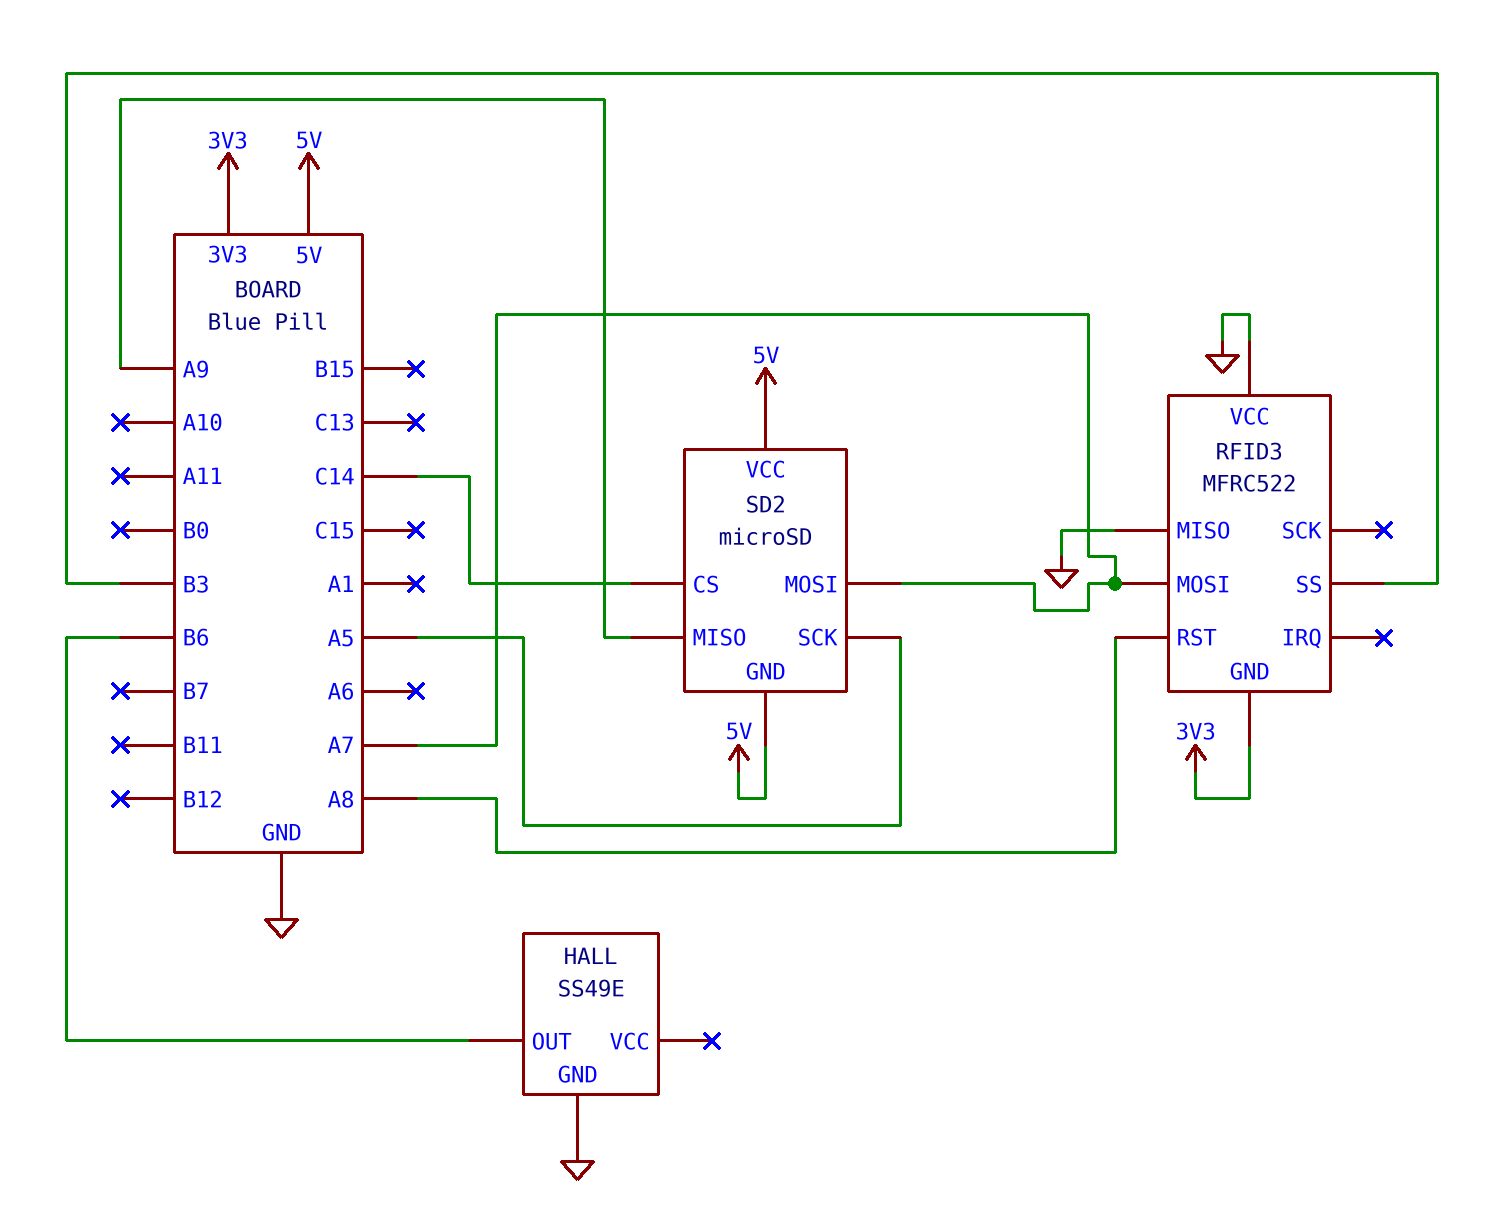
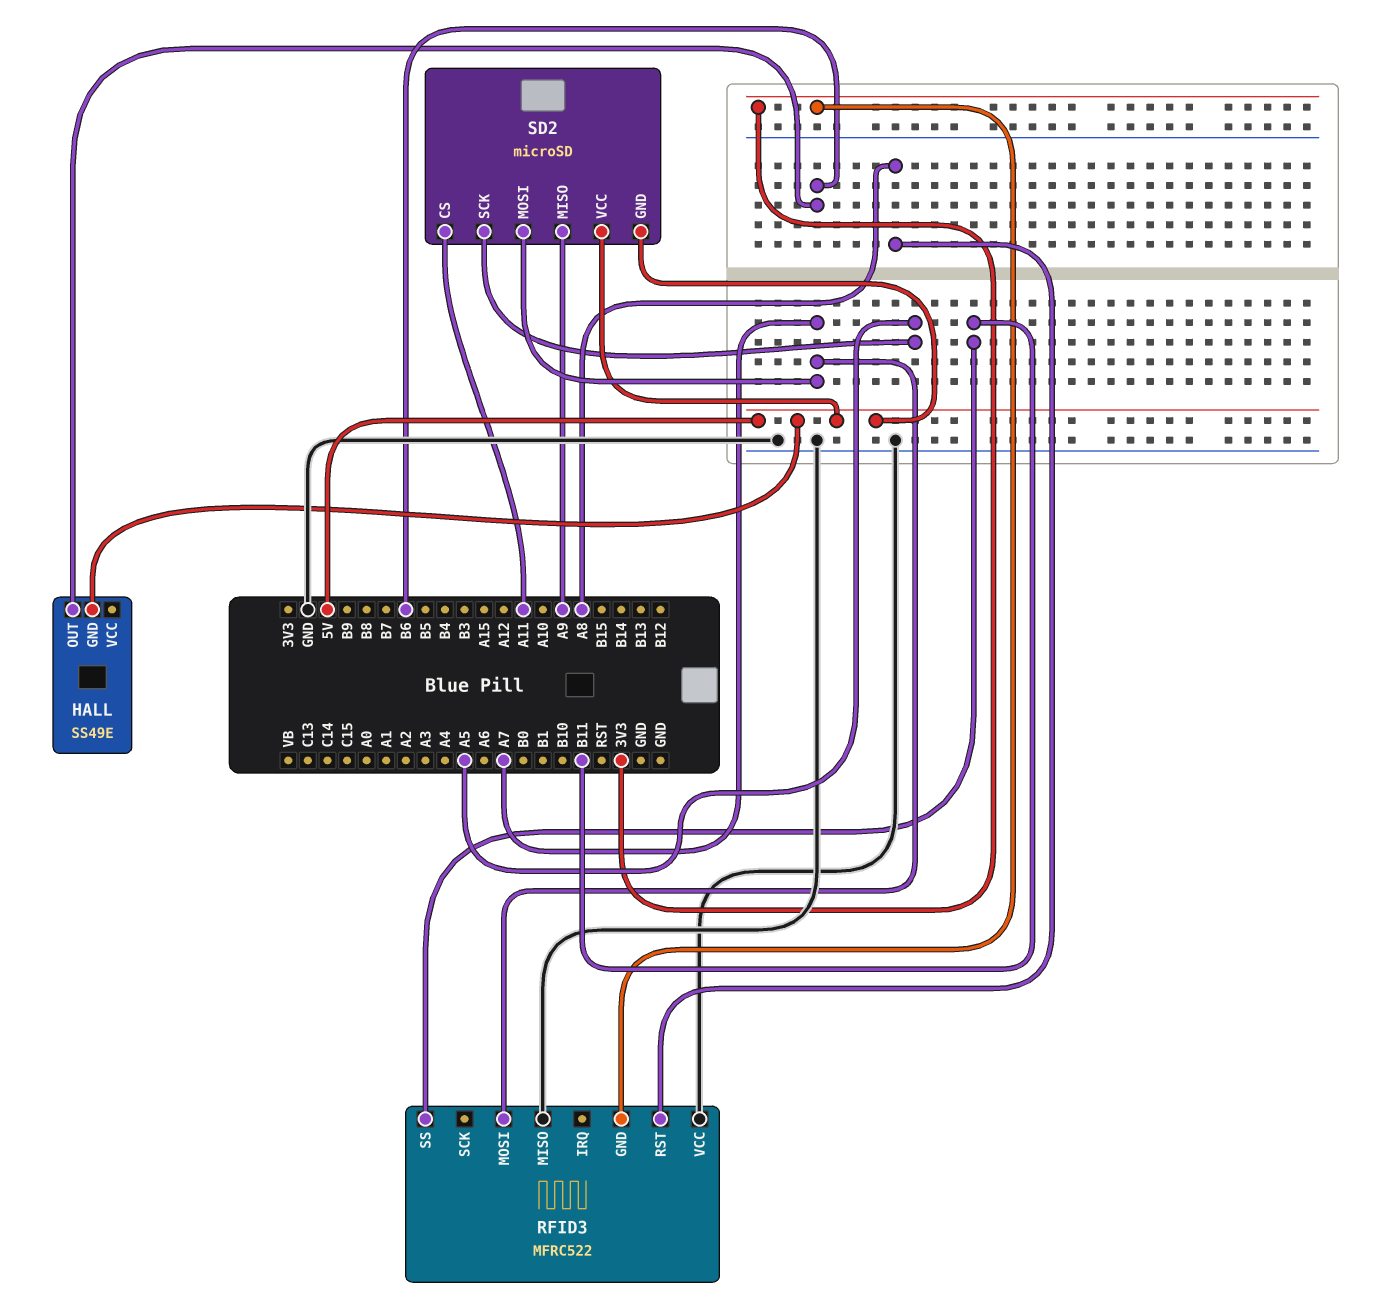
HALL pin GND: GND -> 5V
RFID3 pin SS: B3 -> B11
SD2 pin CS: C14 -> A11

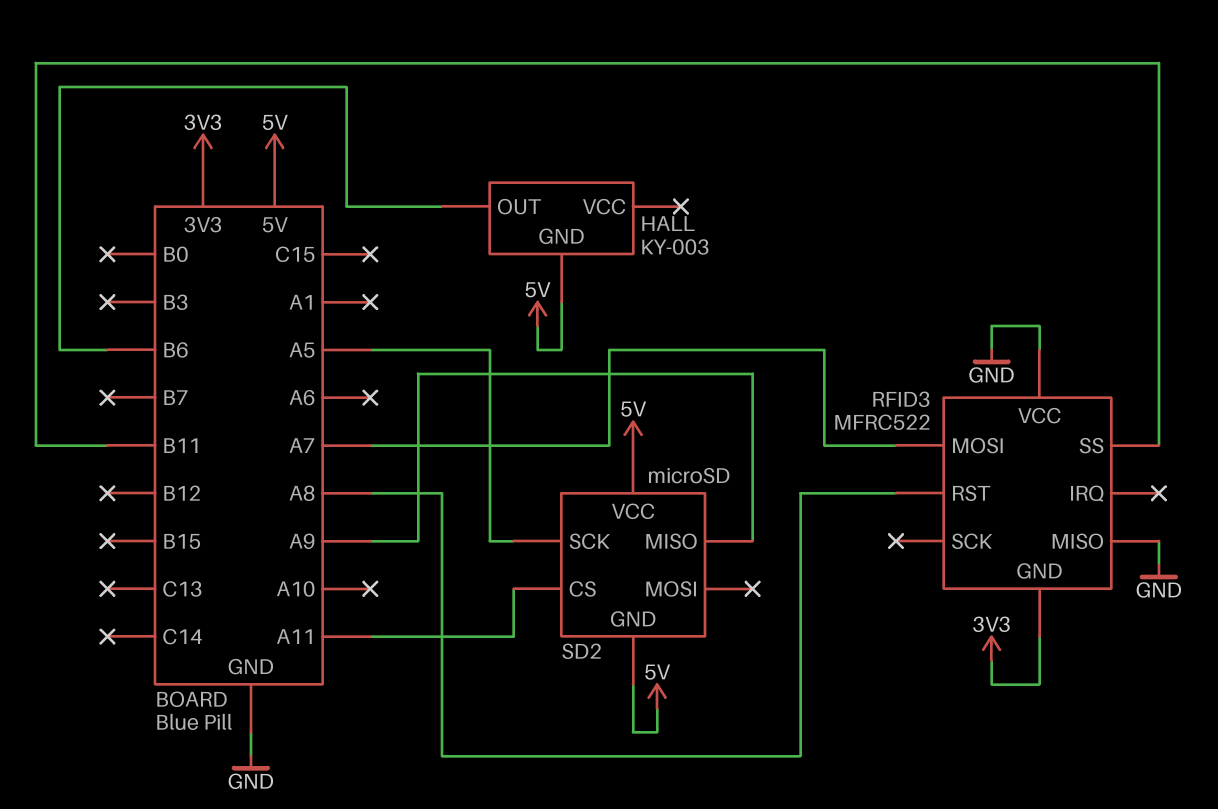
HALL: SS49E -> KY-003
SD2 pin MOSI: A7 -> none

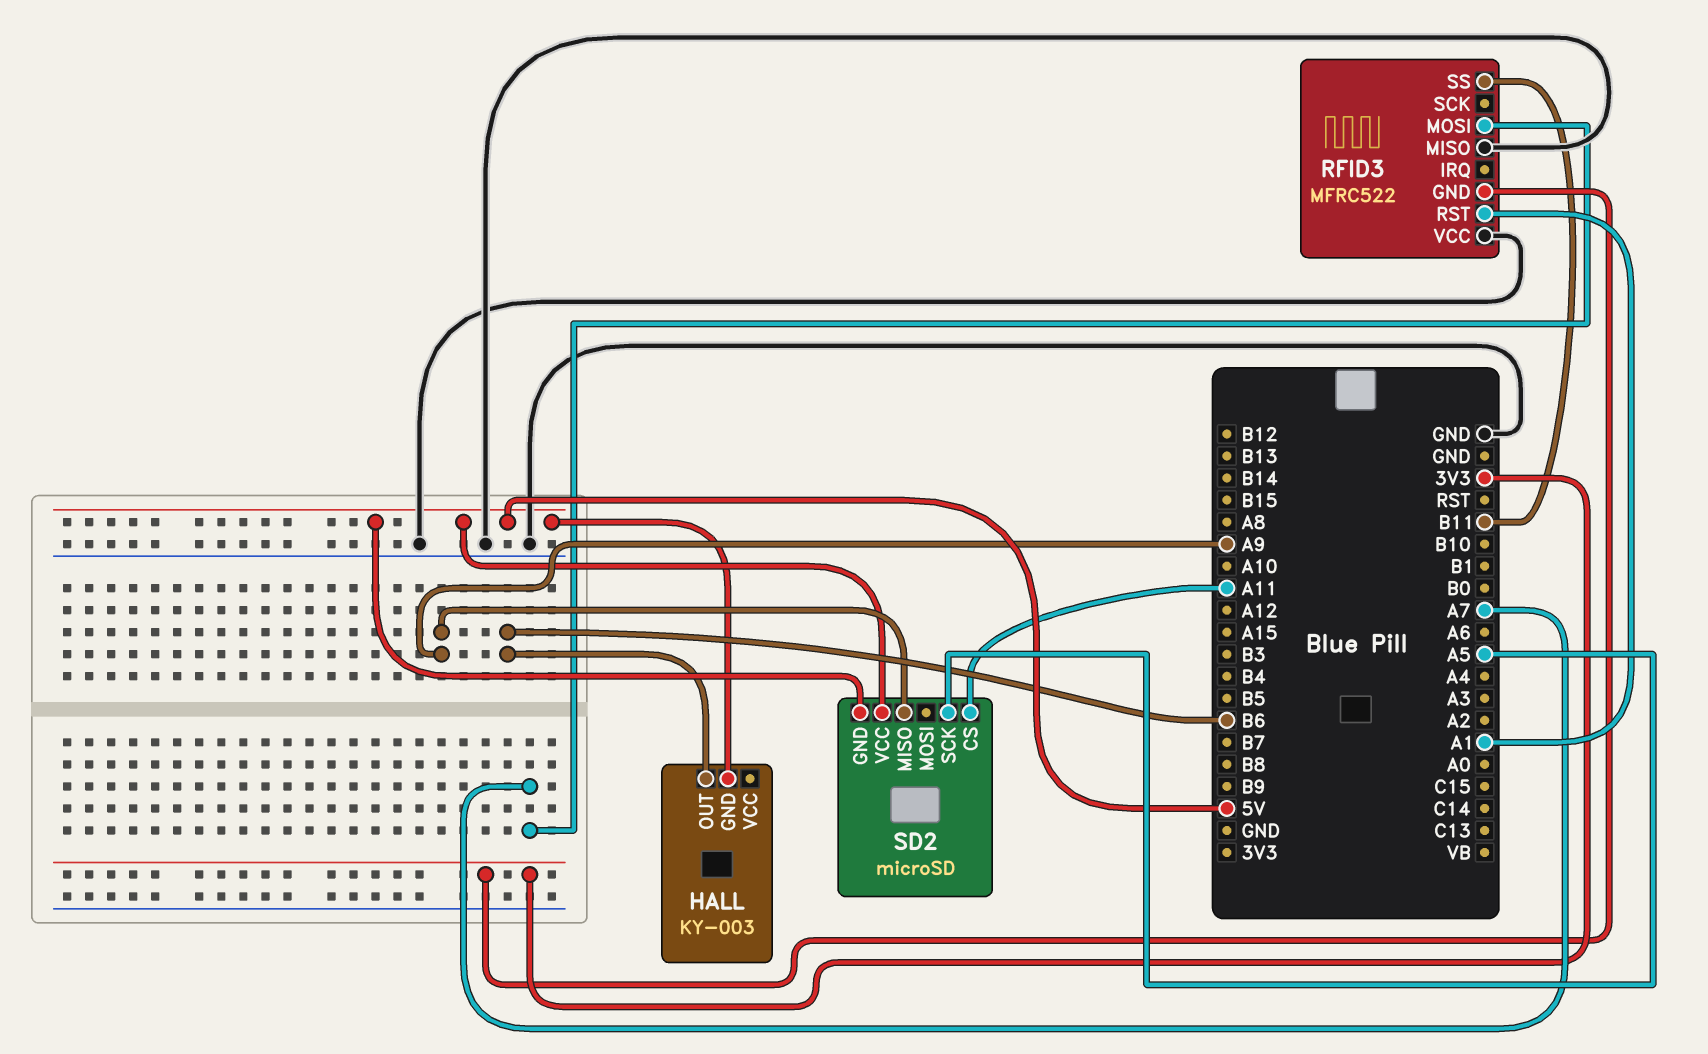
RFID3 pin RST: A8 -> A1

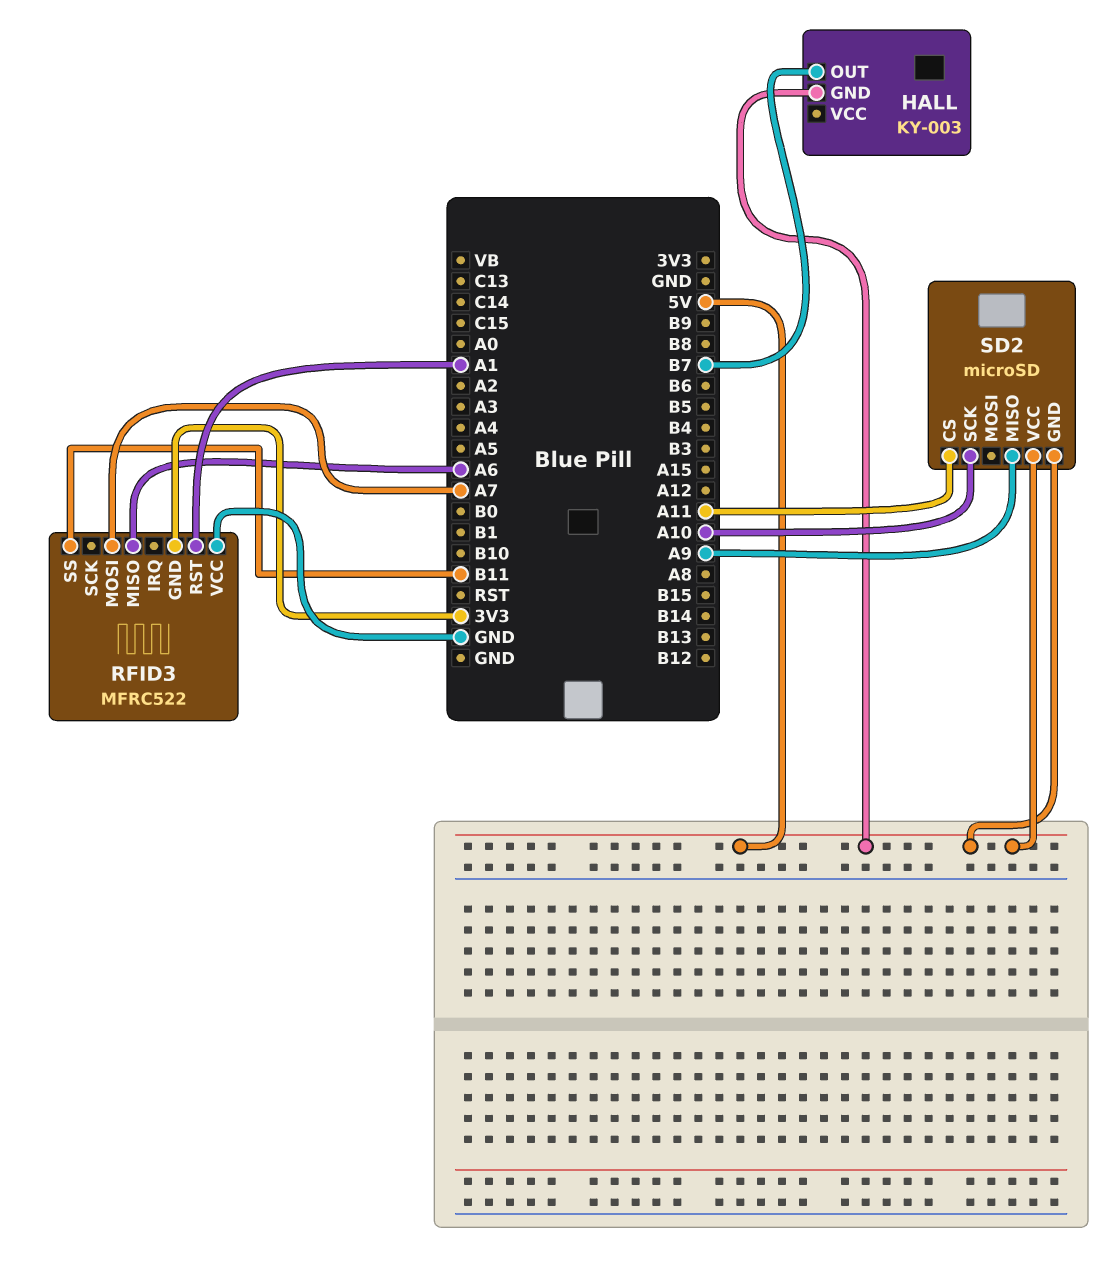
HALL pin OUT: B6 -> B7
RFID3 pin MISO: GND -> A6
SD2 pin SCK: A5 -> A10

